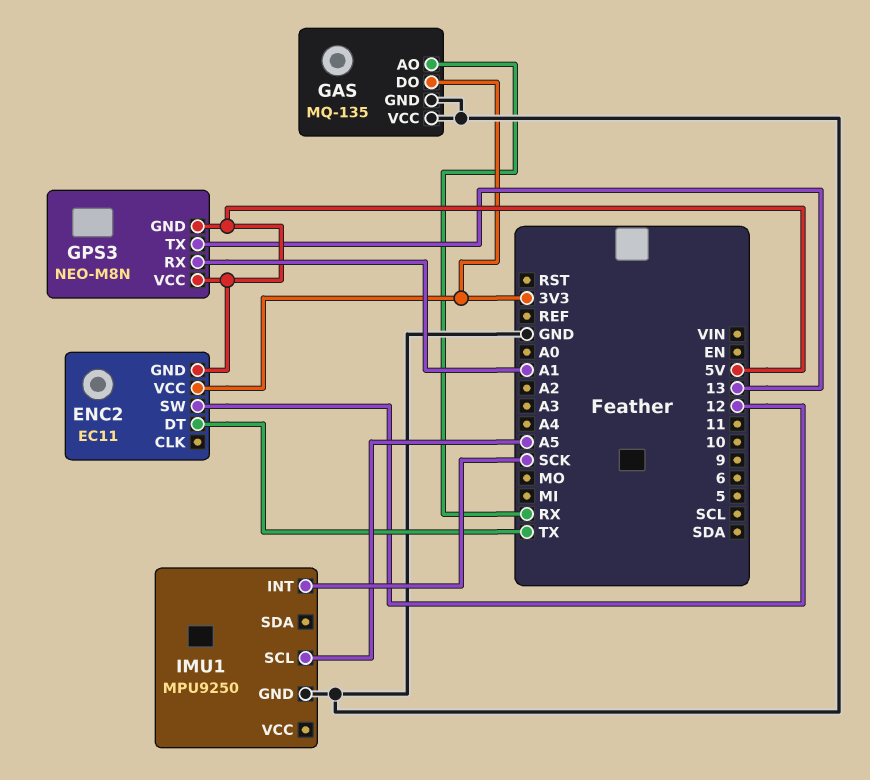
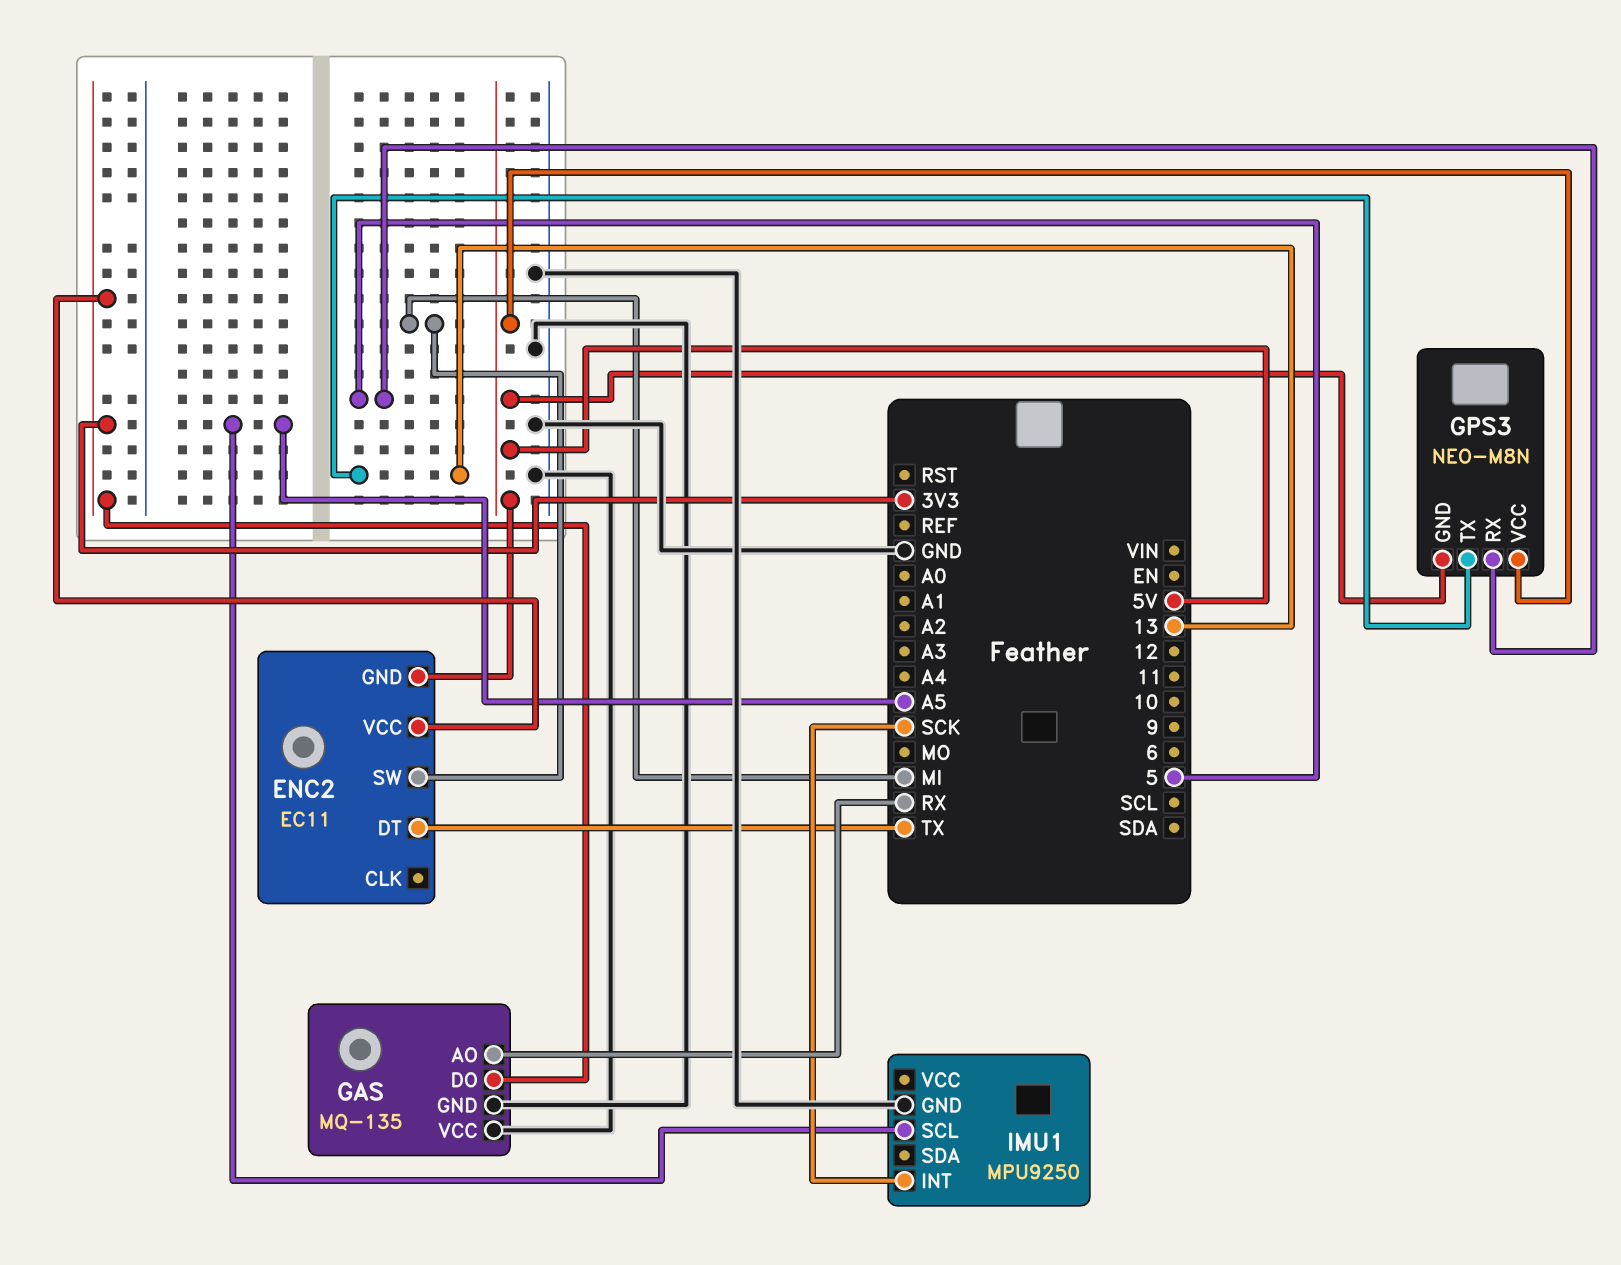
ENC2 pin SW: 12 -> MI
GPS3 pin RX: A1 -> 5

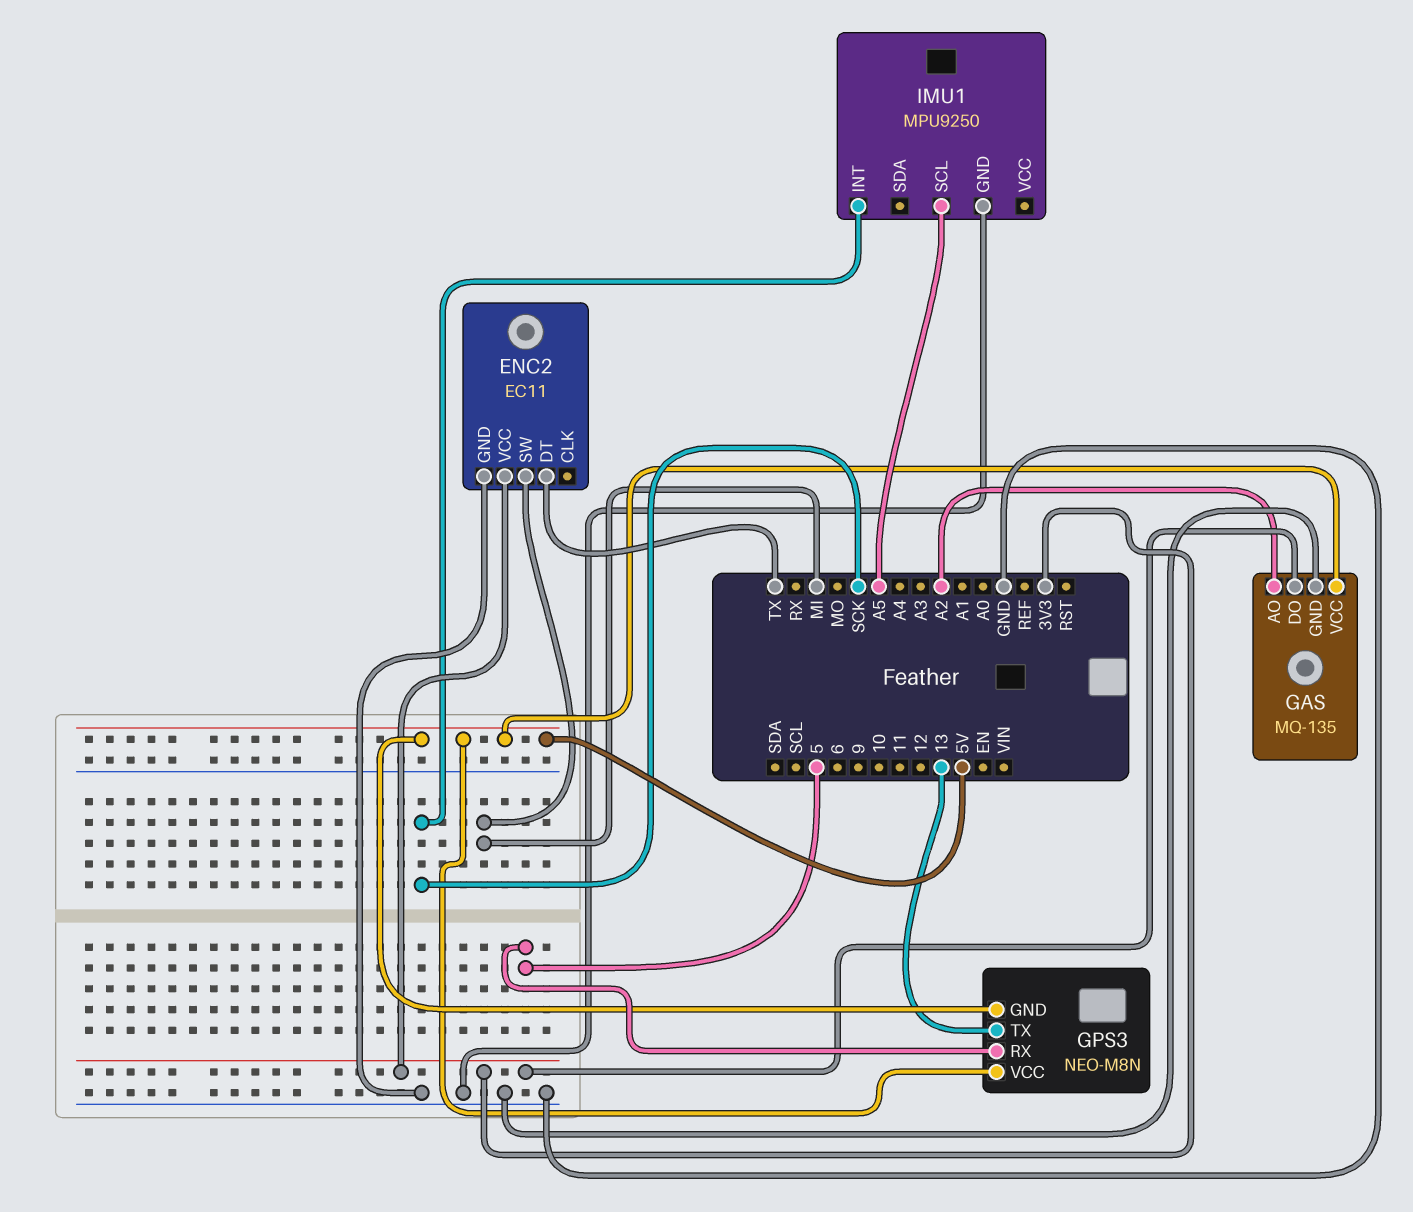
ENC2 pin GND: 5V -> GND
GAS pin AO: RX -> A2
GAS pin VCC: GND -> 5V

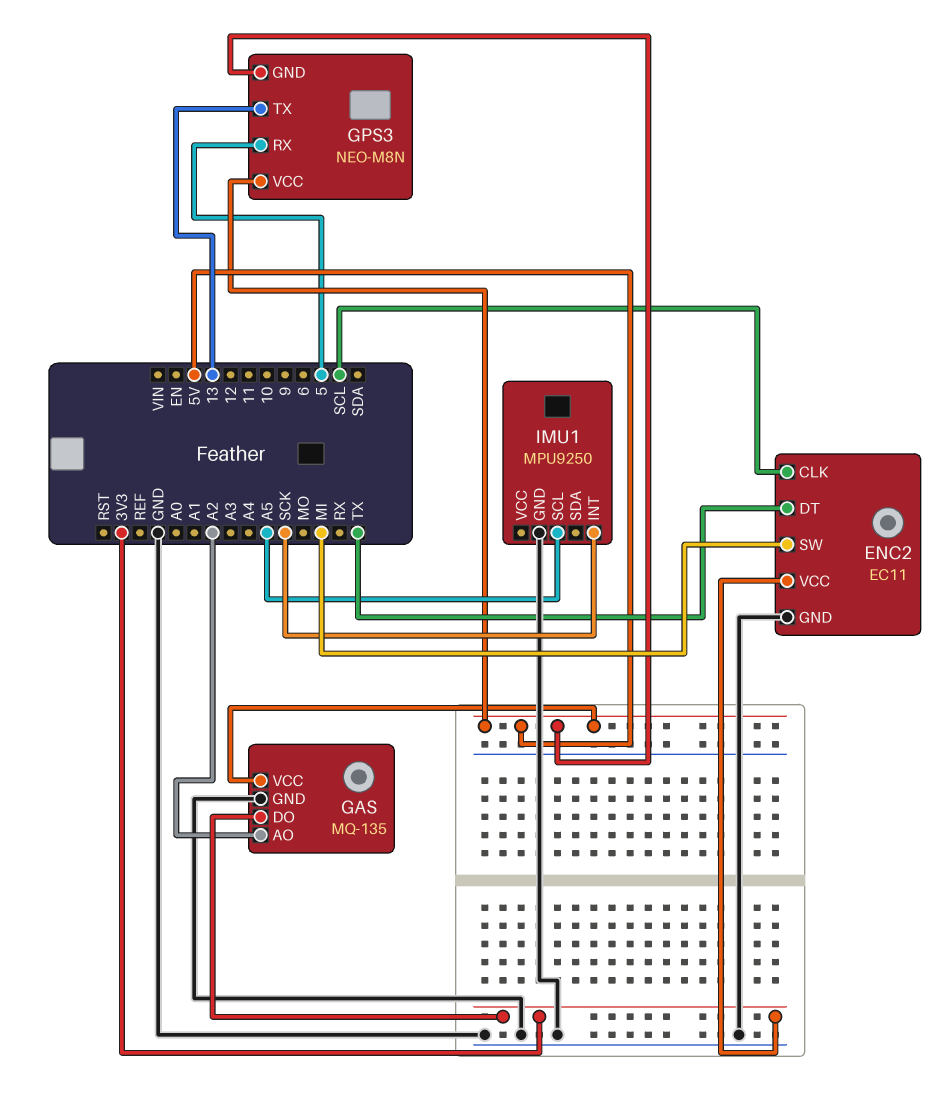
ENC2 pin CLK: none -> SCL

